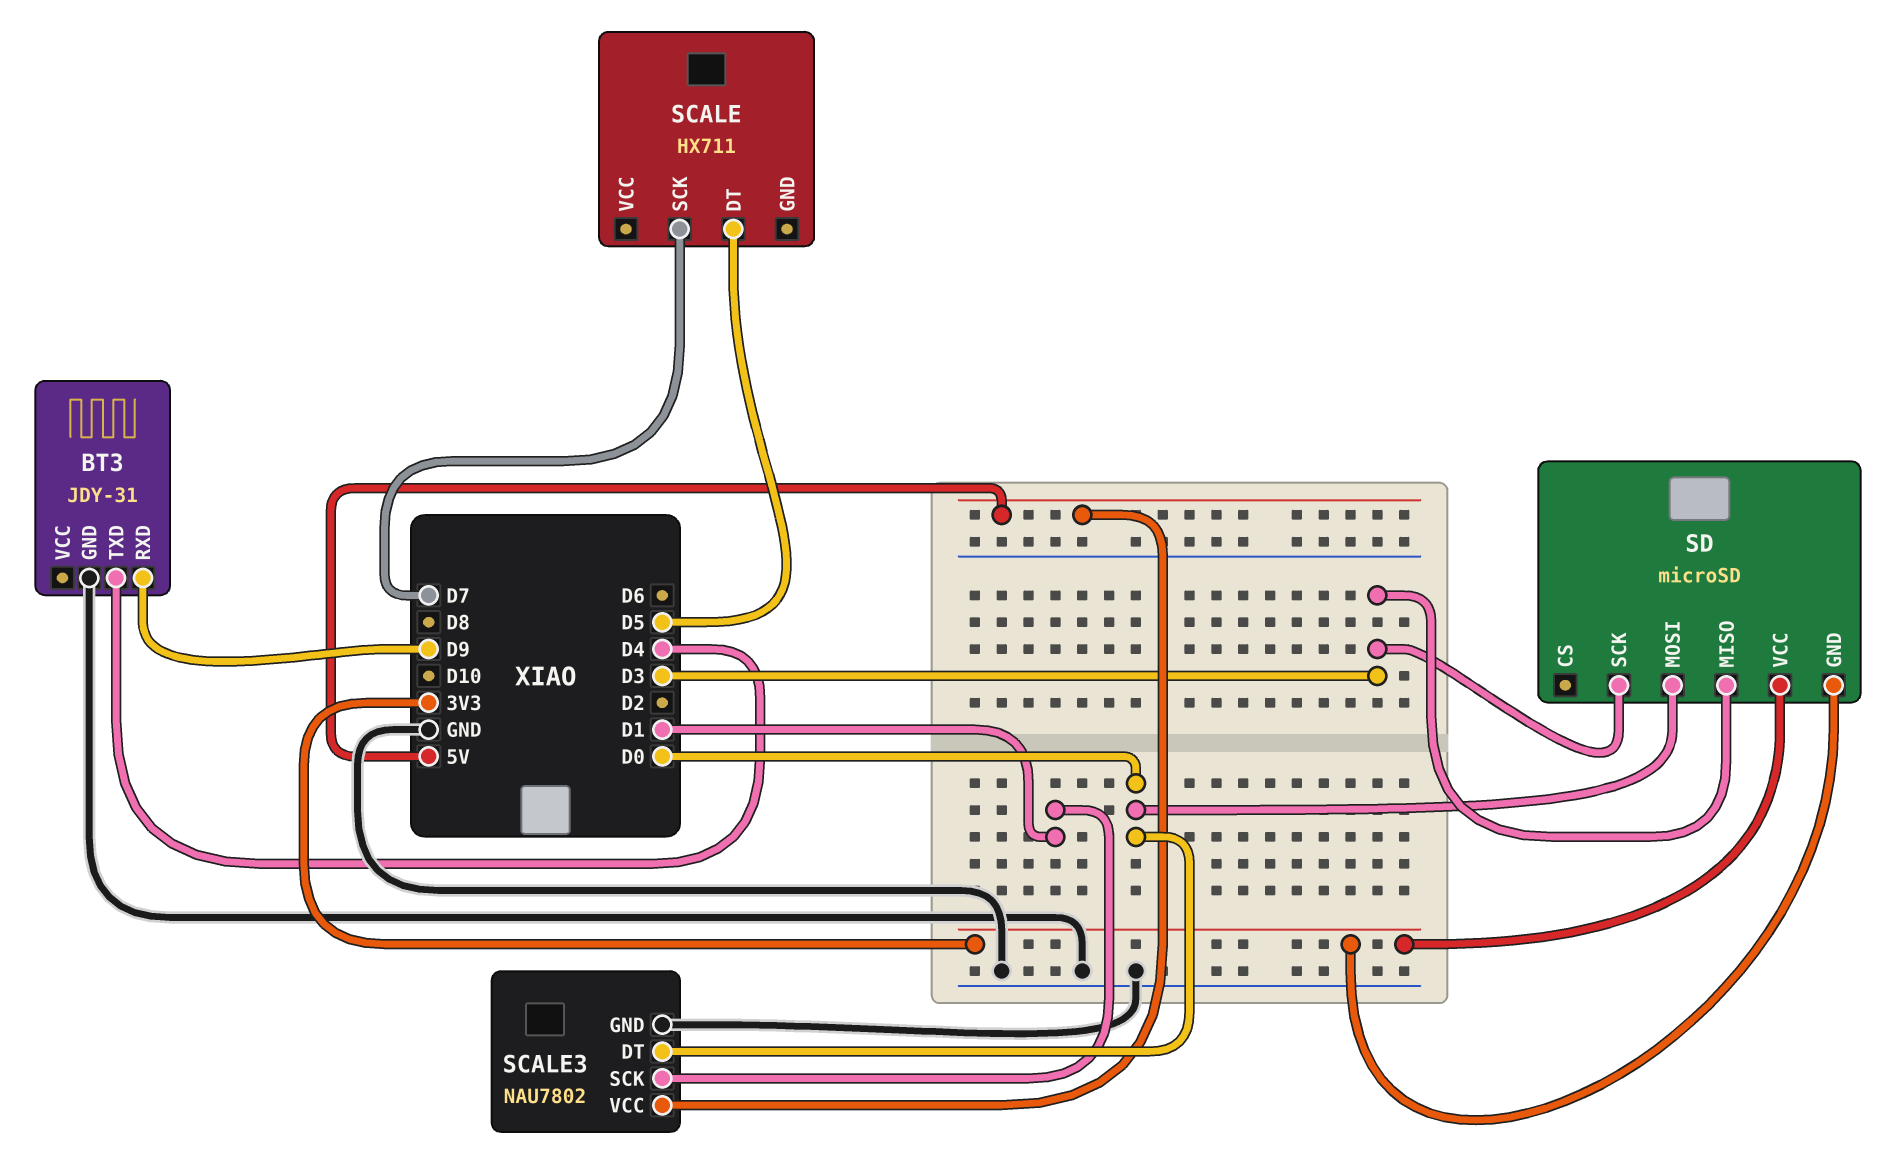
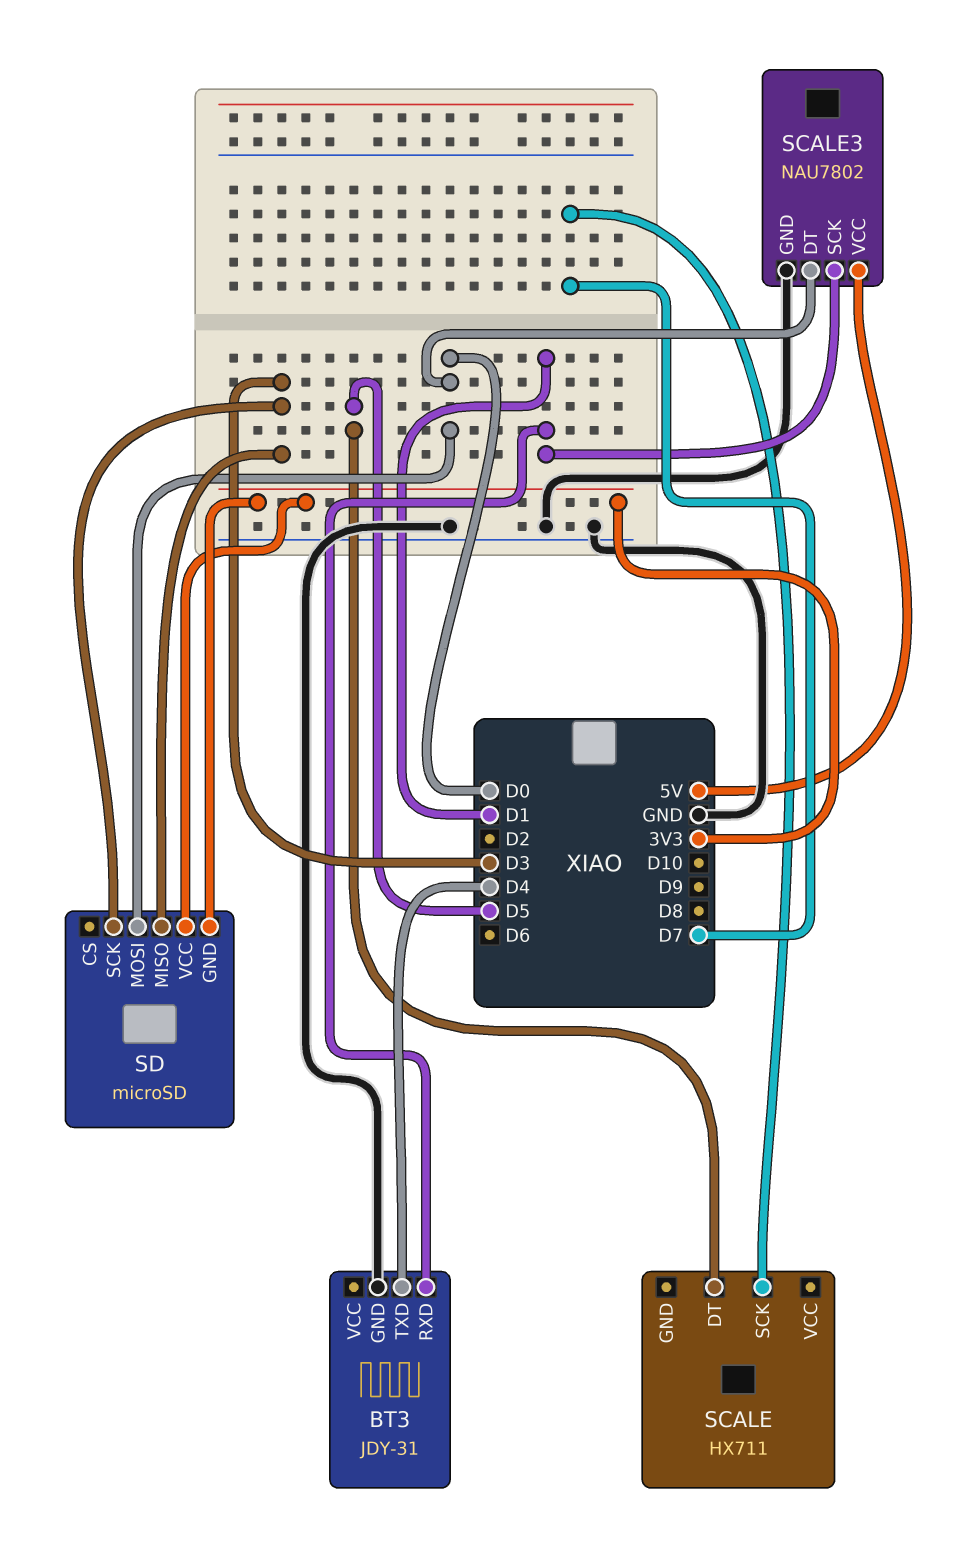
BT3 pin RXD: D9 -> D1

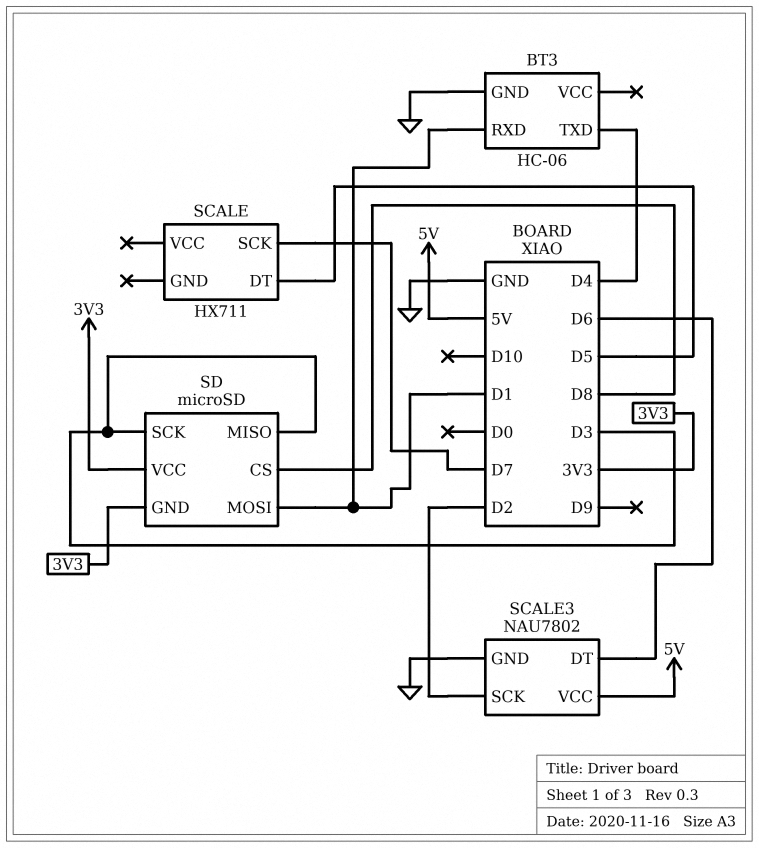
BT3: JDY-31 -> HC-06
SCALE3 pin DT: D0 -> D6
SCALE3 pin SCK: D1 -> D2
SD pin CS: none -> D8
SD pin MOSI: D0 -> D1

